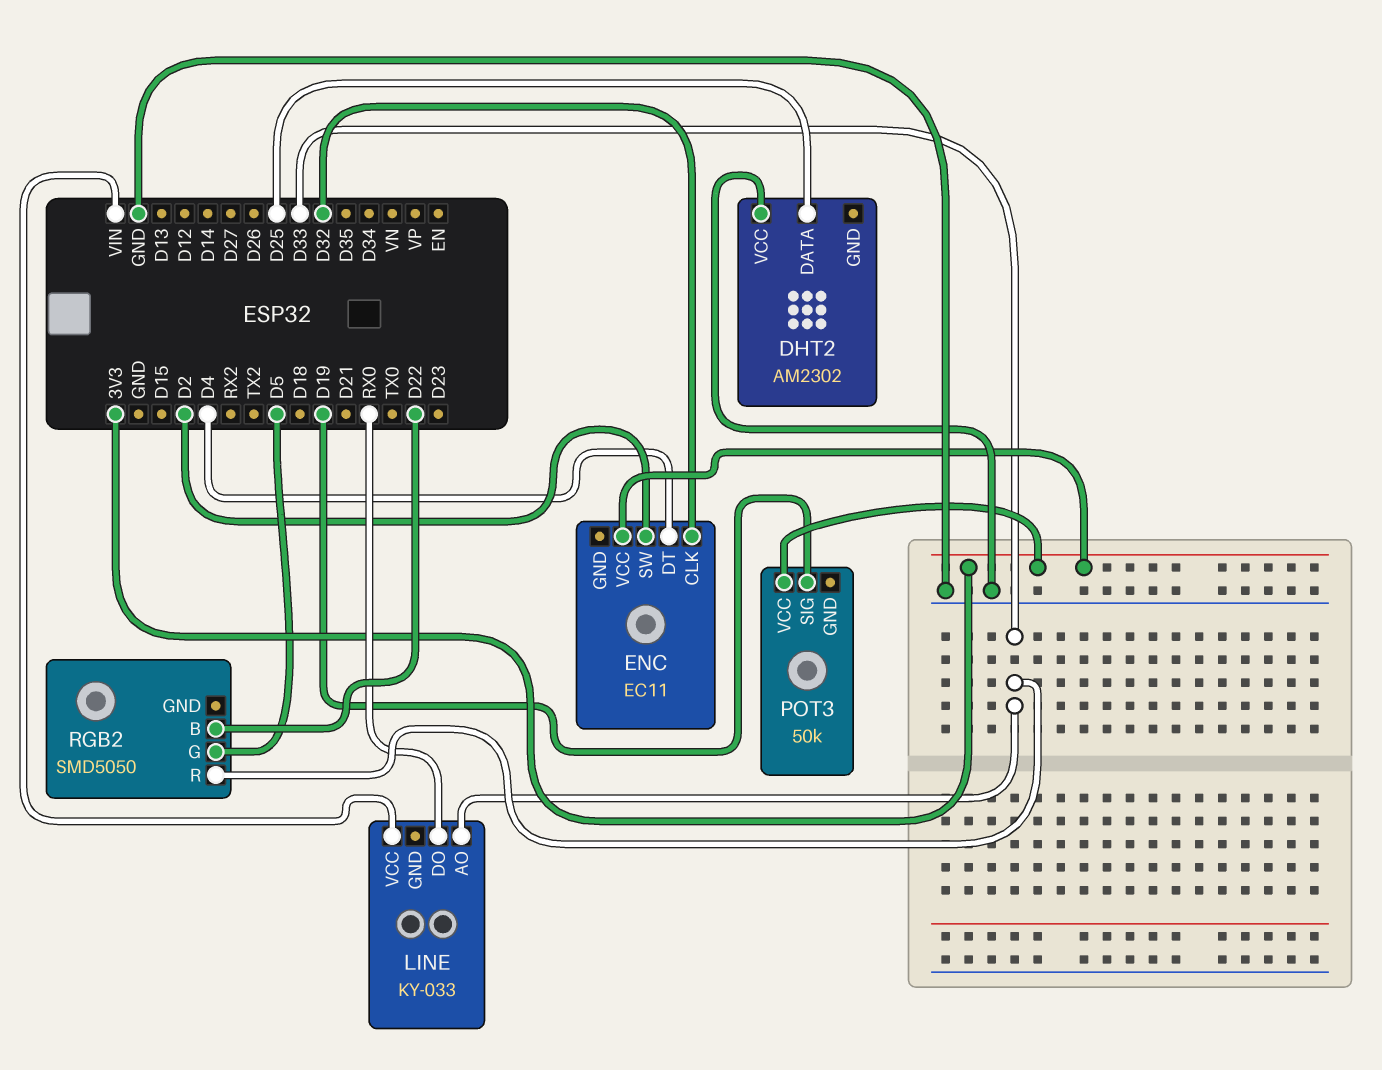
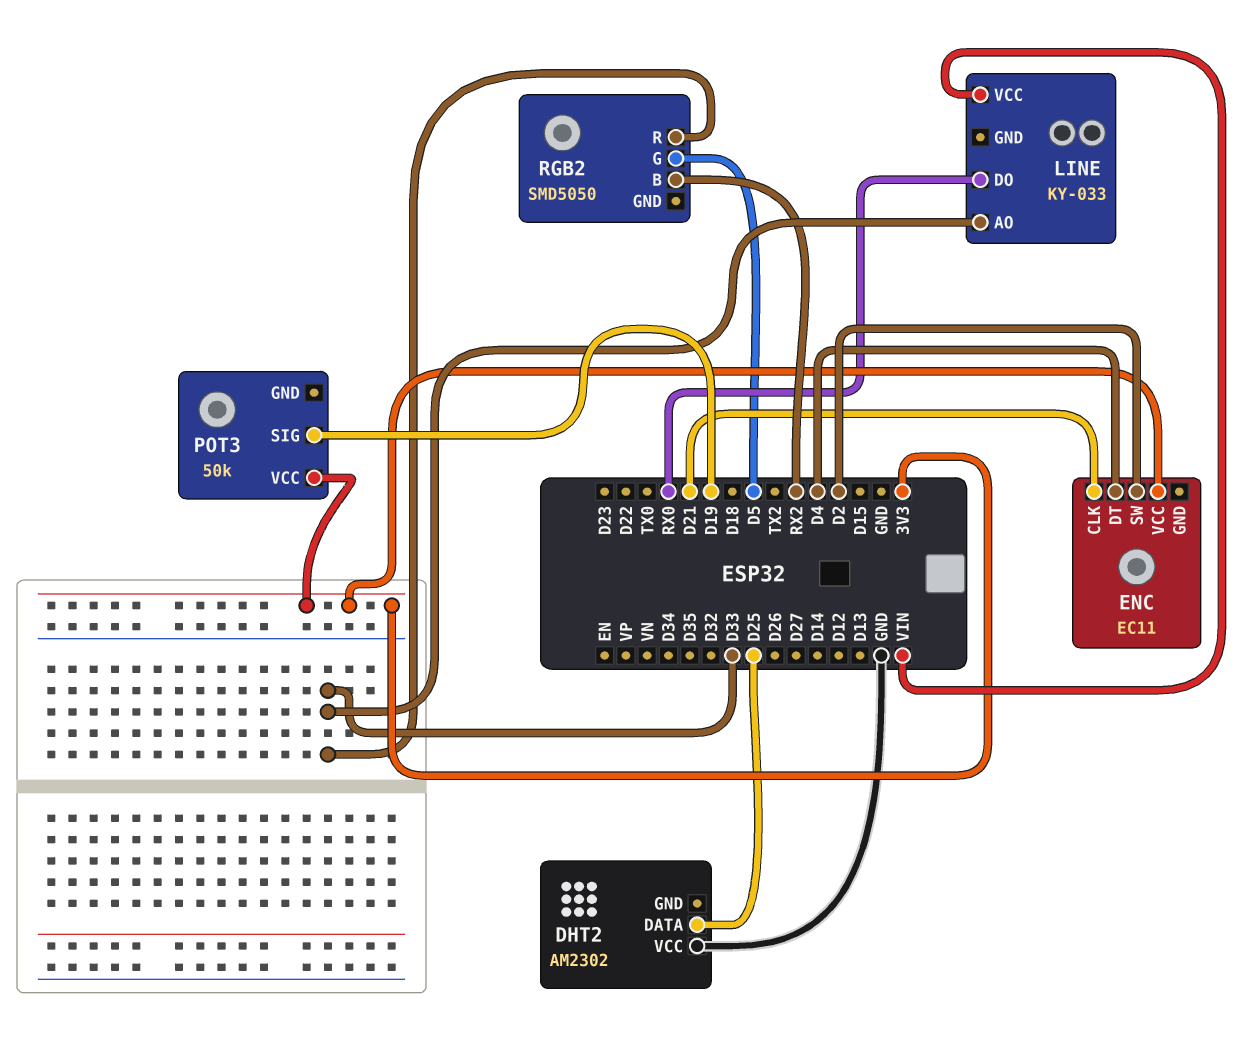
ENC pin CLK: D32 -> D21
RGB2 pin B: D22 -> RX2

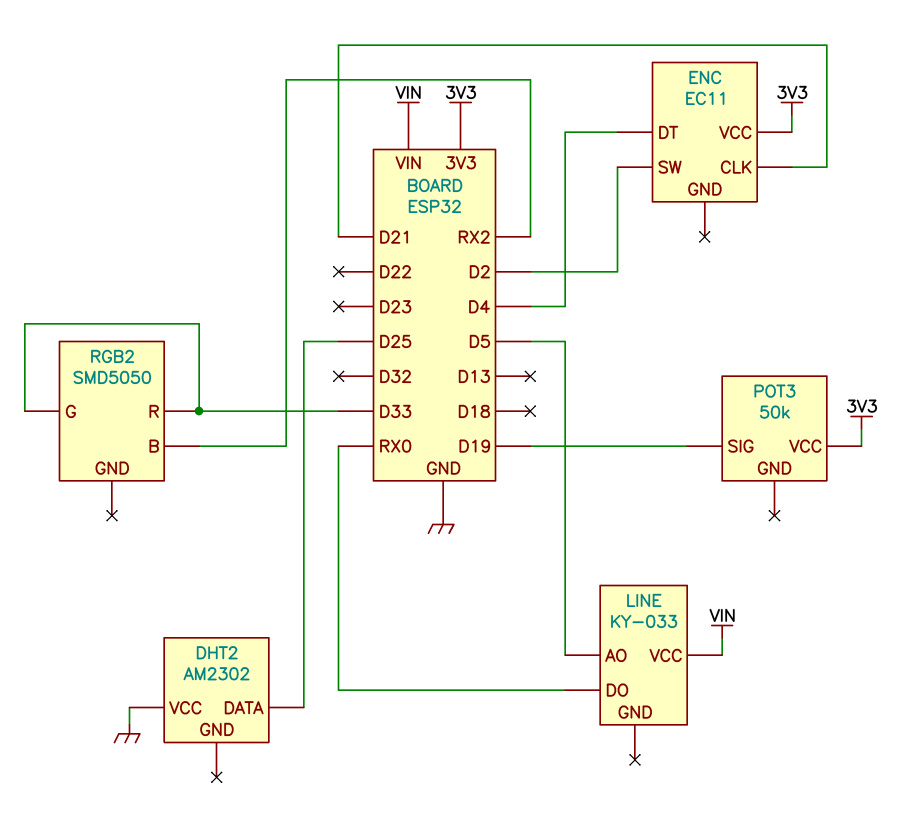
LINE pin AO: D33 -> D5
RGB2 pin G: D5 -> D33

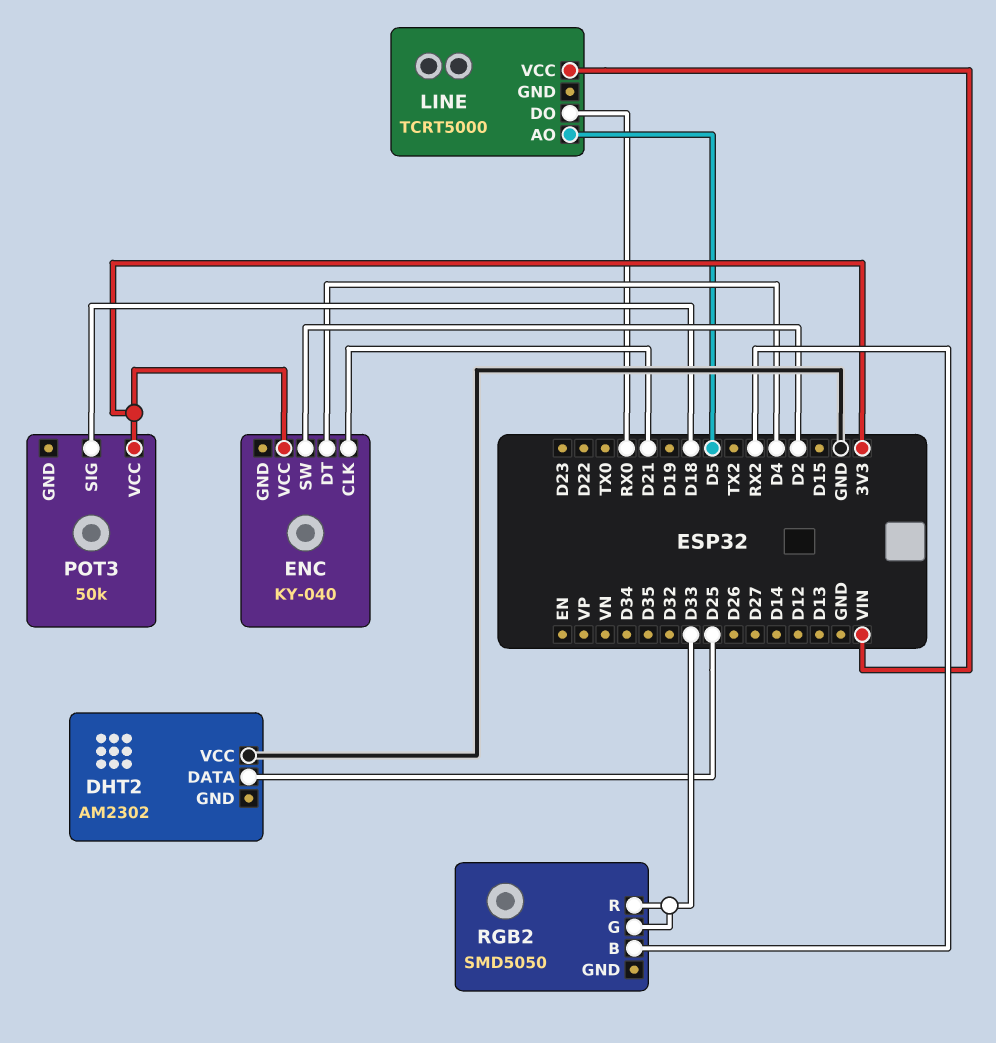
ENC: EC11 -> KY-040
LINE: KY-033 -> TCRT5000
POT3 pin SIG: D19 -> D18

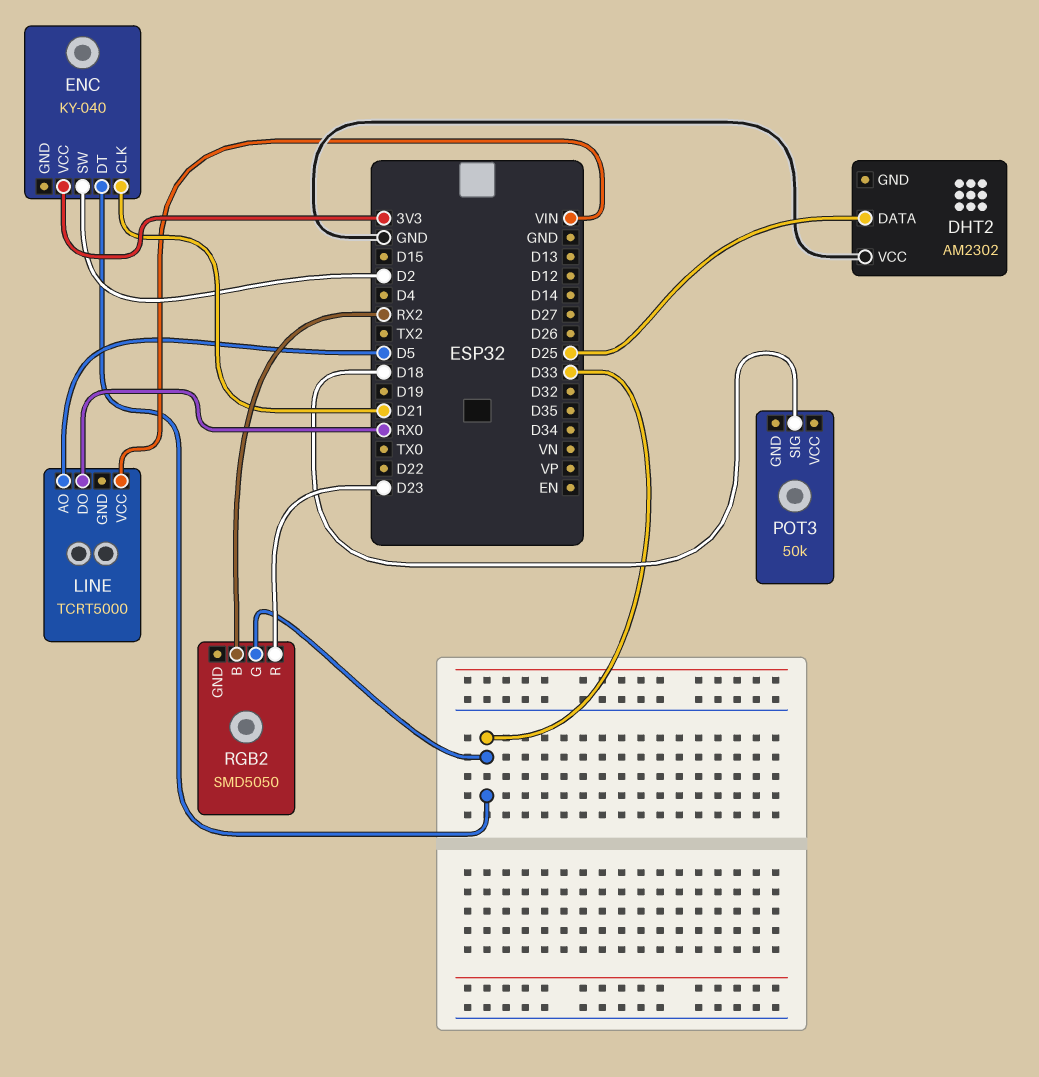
ENC pin DT: D4 -> D33
POT3 pin VCC: 3V3 -> none
RGB2 pin R: D33 -> D23

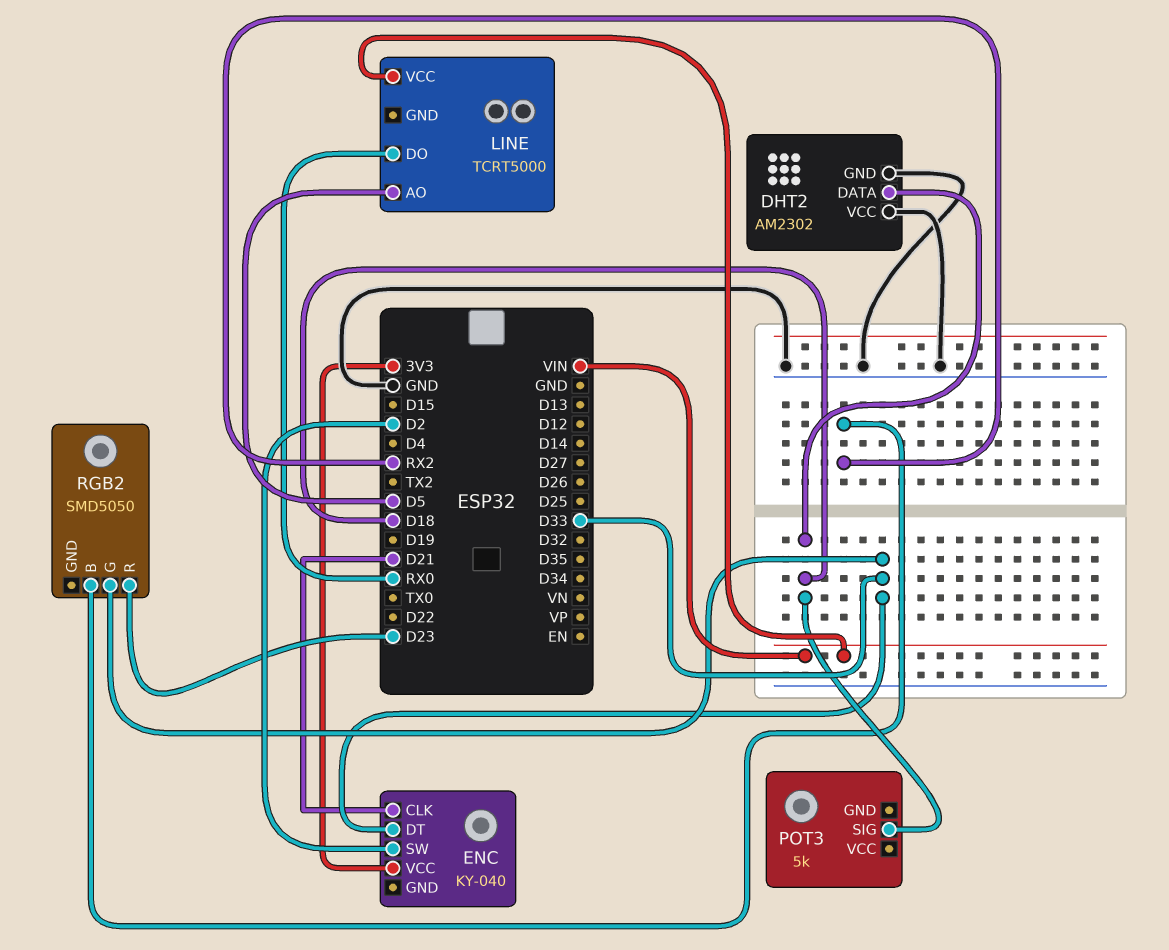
DHT2 pin DATA: D25 -> D18
DHT2 pin GND: none -> GND
POT3: 50k -> 5k

